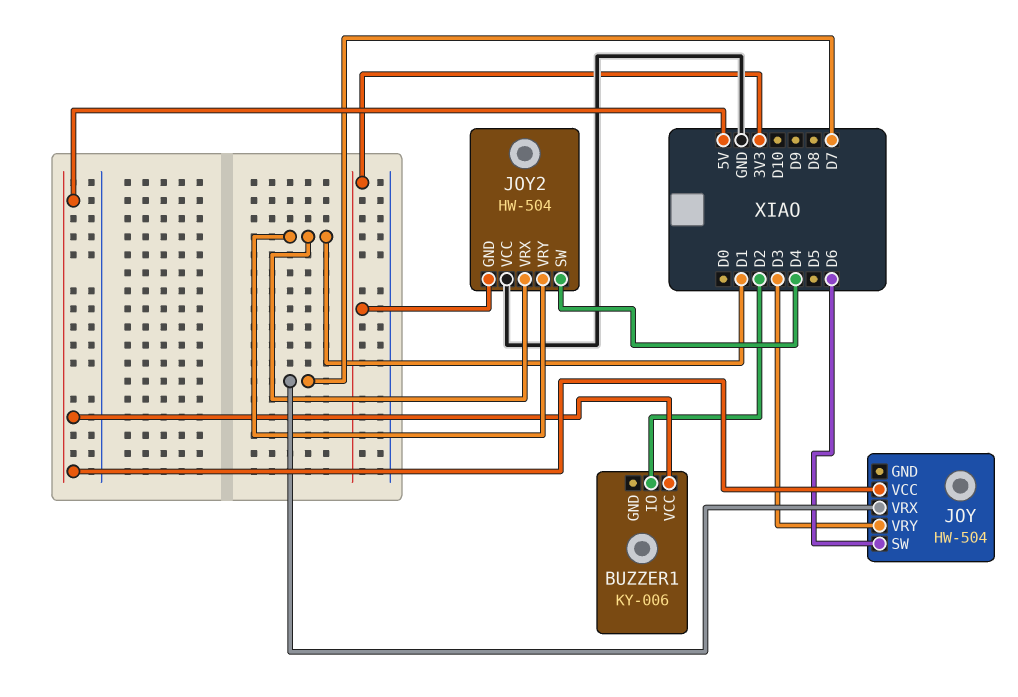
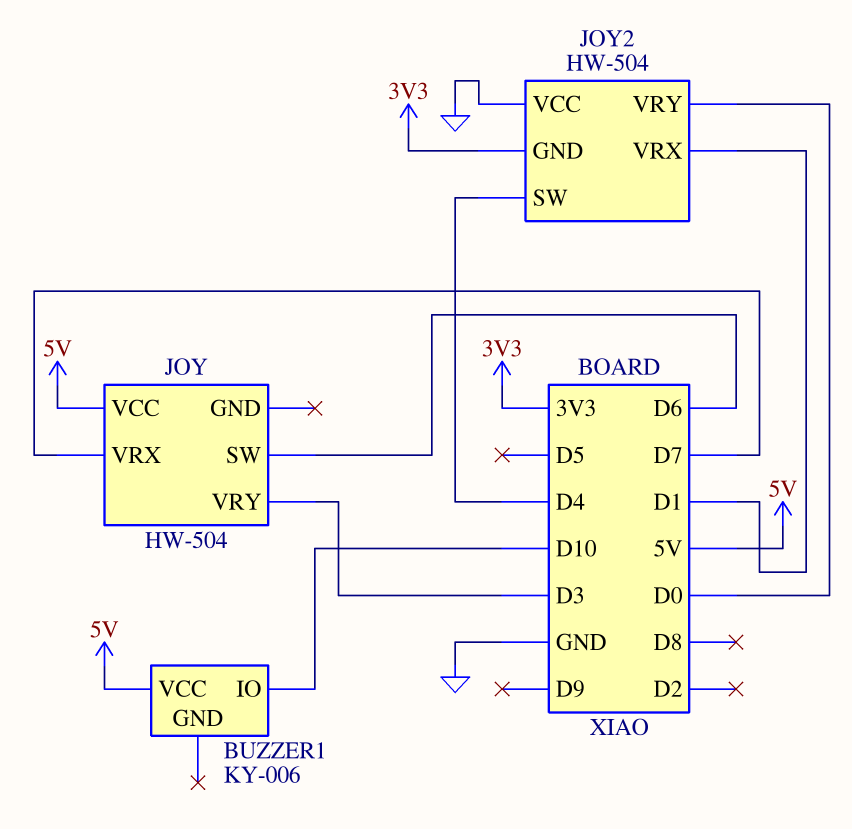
BUZZER1 pin IO: D2 -> D10
JOY2 pin VRY: D1 -> D0

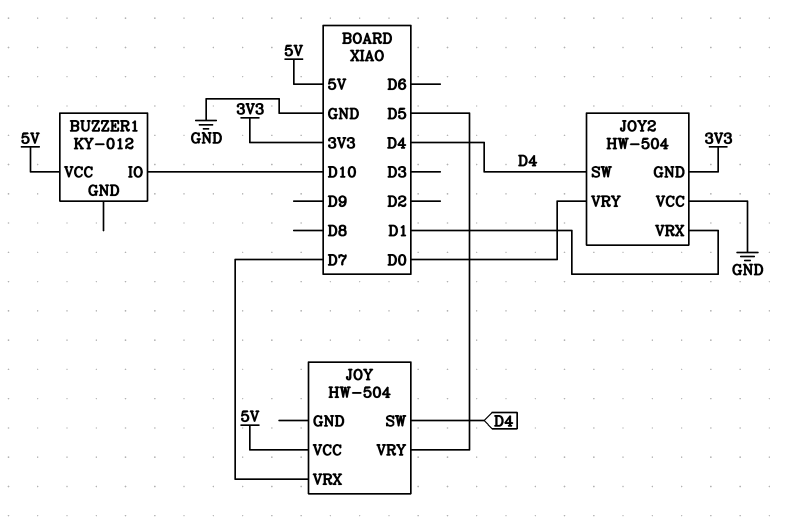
BUZZER1: KY-006 -> KY-012
JOY pin SW: D6 -> D4
JOY pin VRY: D3 -> D5

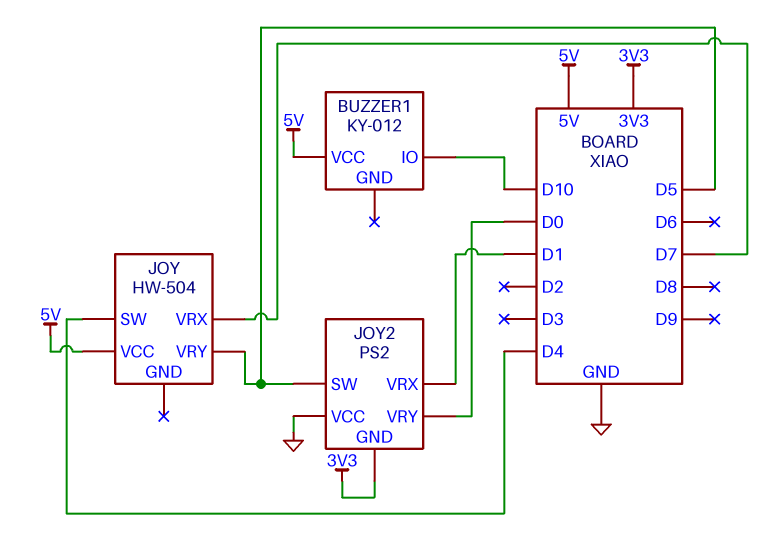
JOY2: HW-504 -> PS2
JOY2 pin SW: D4 -> D5

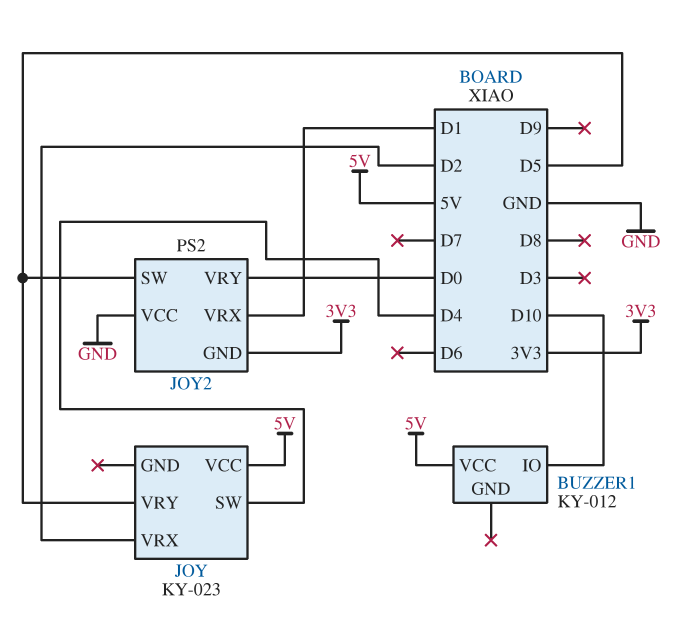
JOY: HW-504 -> KY-023
JOY pin VRX: D7 -> D2

